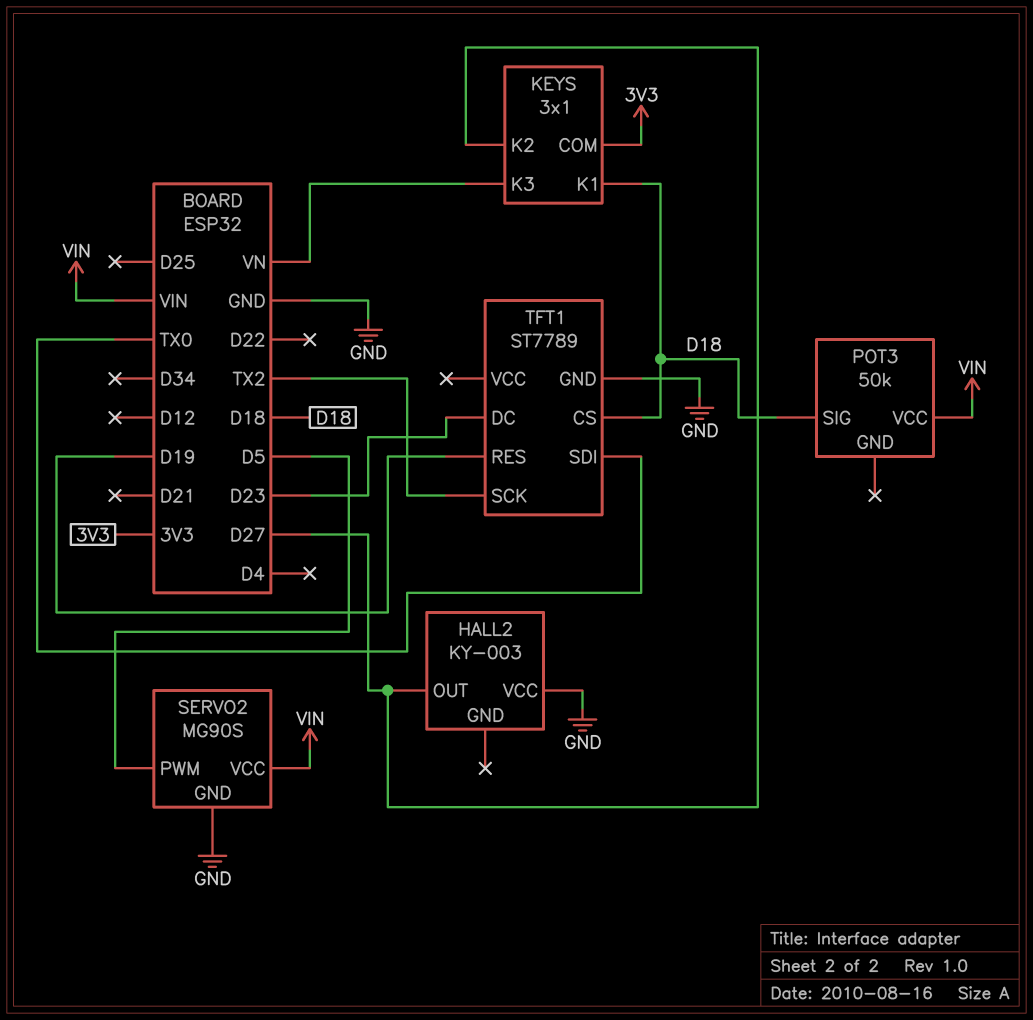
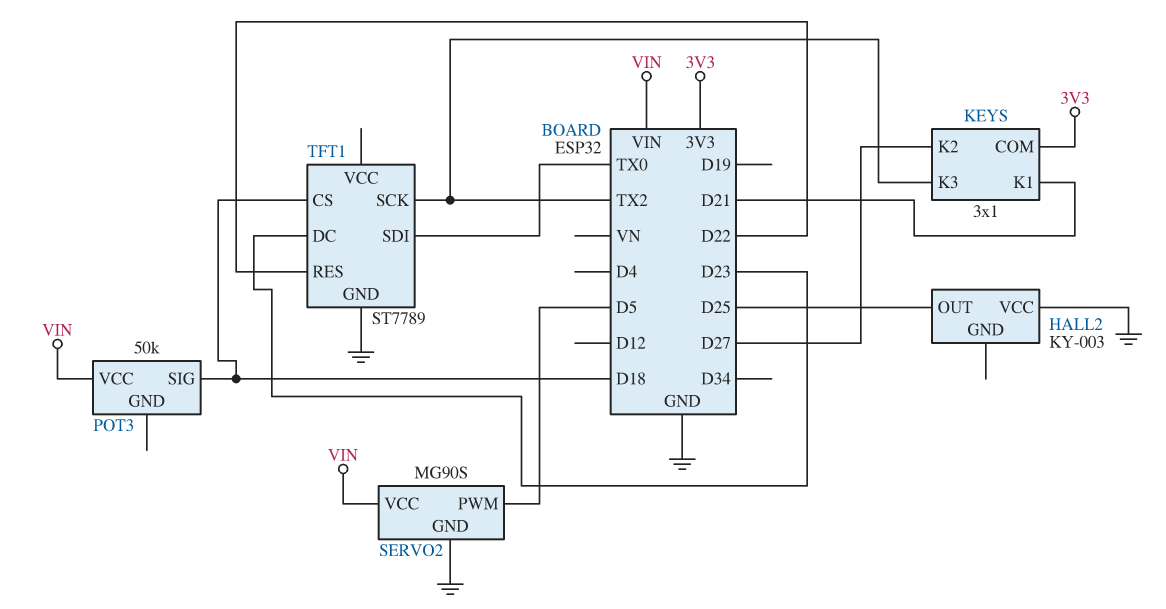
HALL2 pin OUT: D27 -> D25
KEYS pin K1: D18 -> D21
KEYS pin K3: VN -> TX2
TFT1 pin RES: D19 -> D22

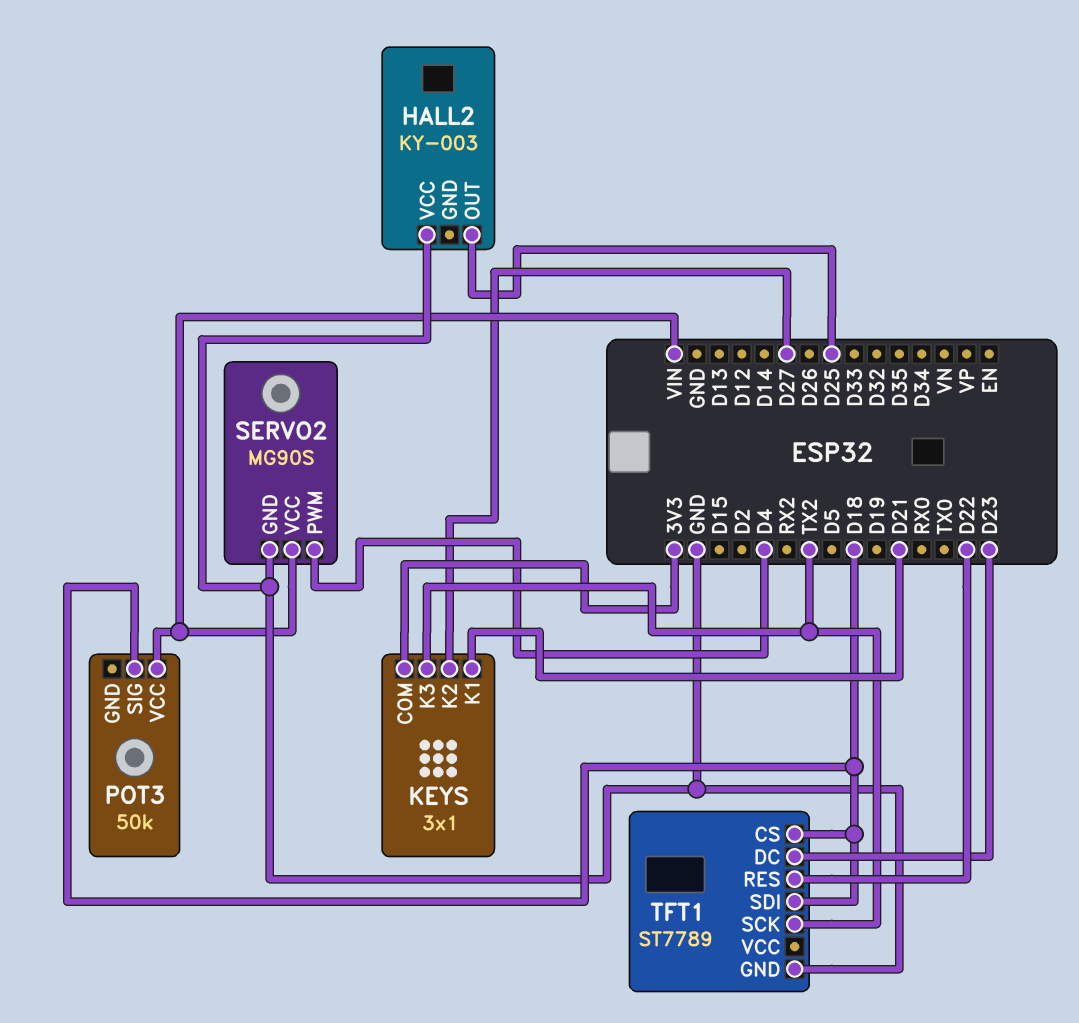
SERVO2 pin PWM: D5 -> D4
TFT1 pin SDI: TX0 -> D18

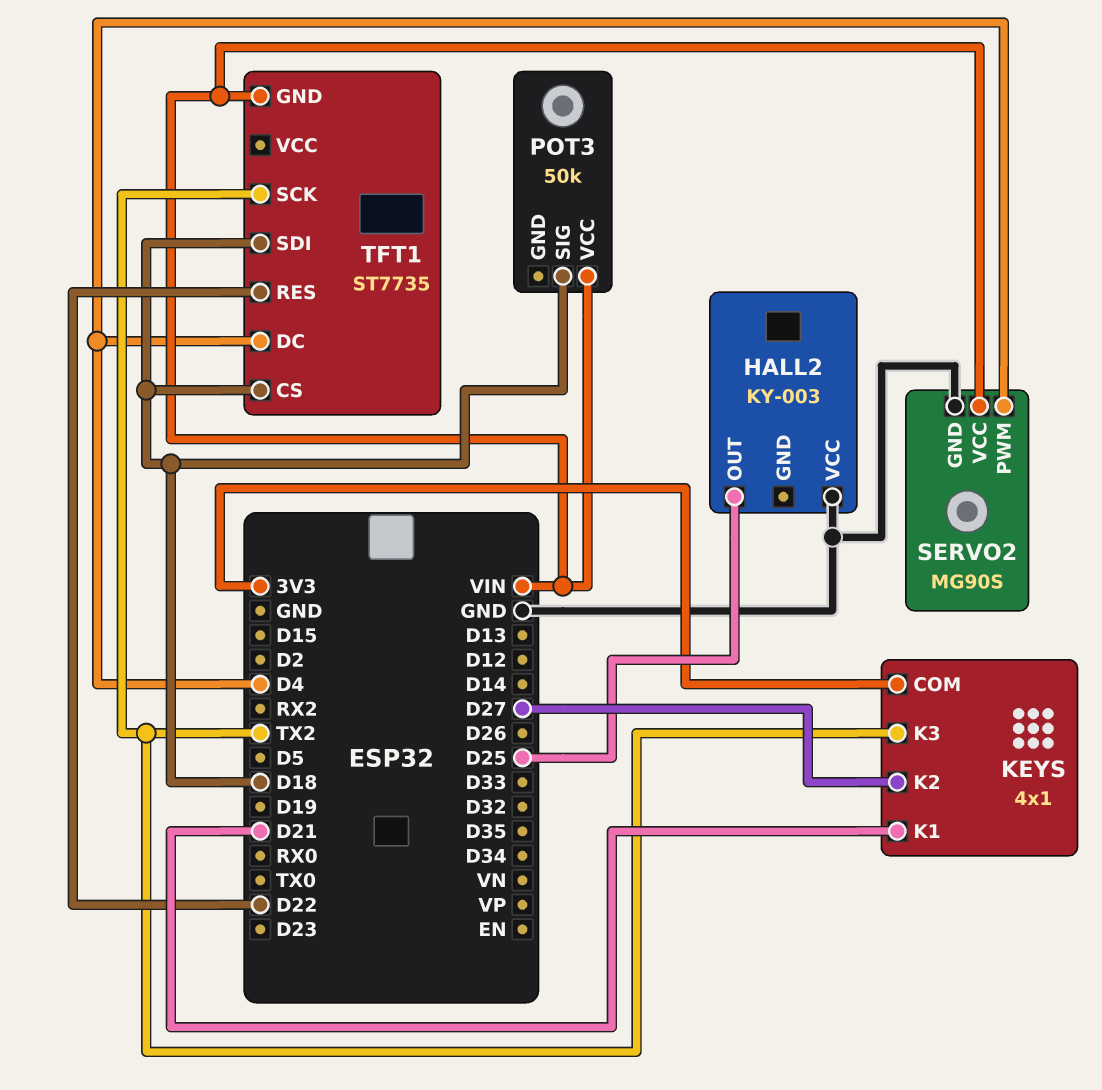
KEYS: 3x1 -> 4x1
TFT1: ST7789 -> ST7735
TFT1 pin DC: D23 -> D4
TFT1 pin GND: GND -> VIN

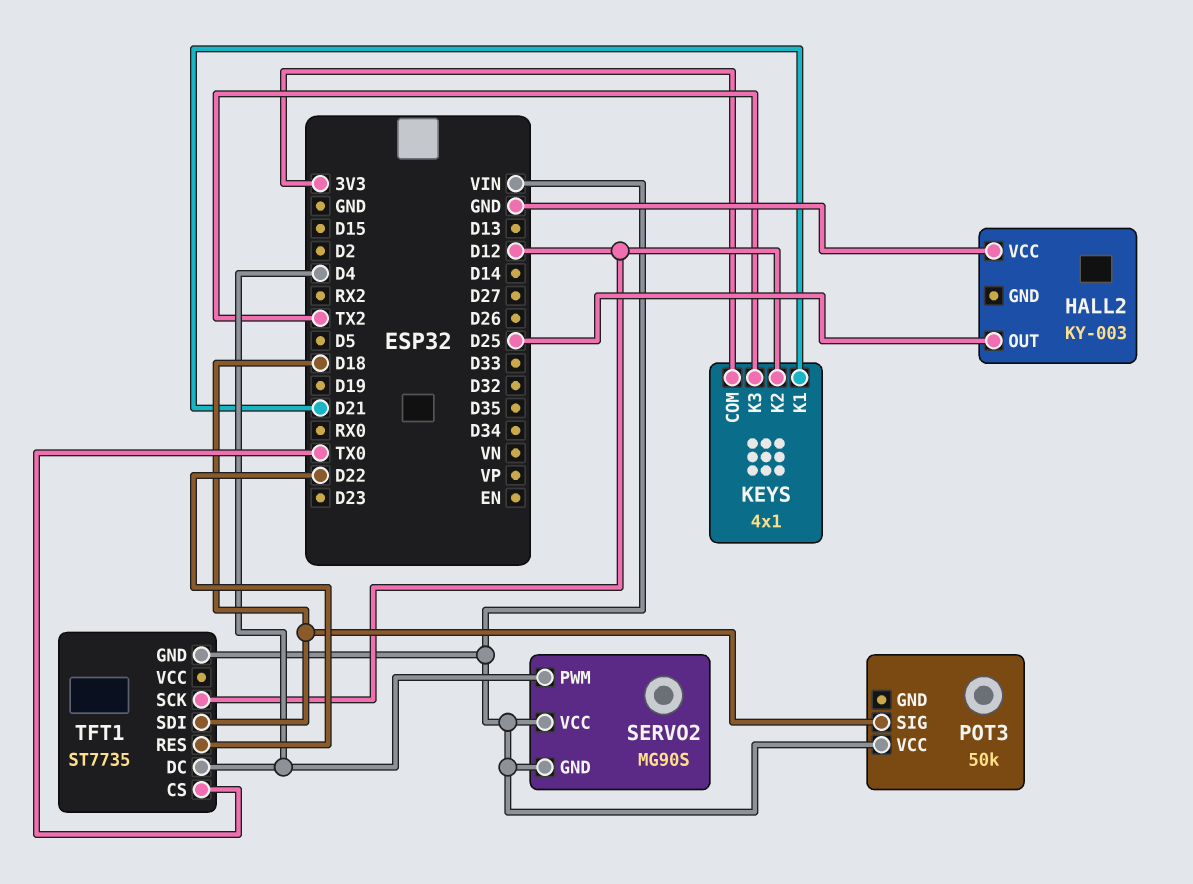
KEYS pin K2: D27 -> D12
SERVO2 pin GND: GND -> VIN
TFT1 pin CS: D18 -> TX0
TFT1 pin SCK: TX2 -> D12

